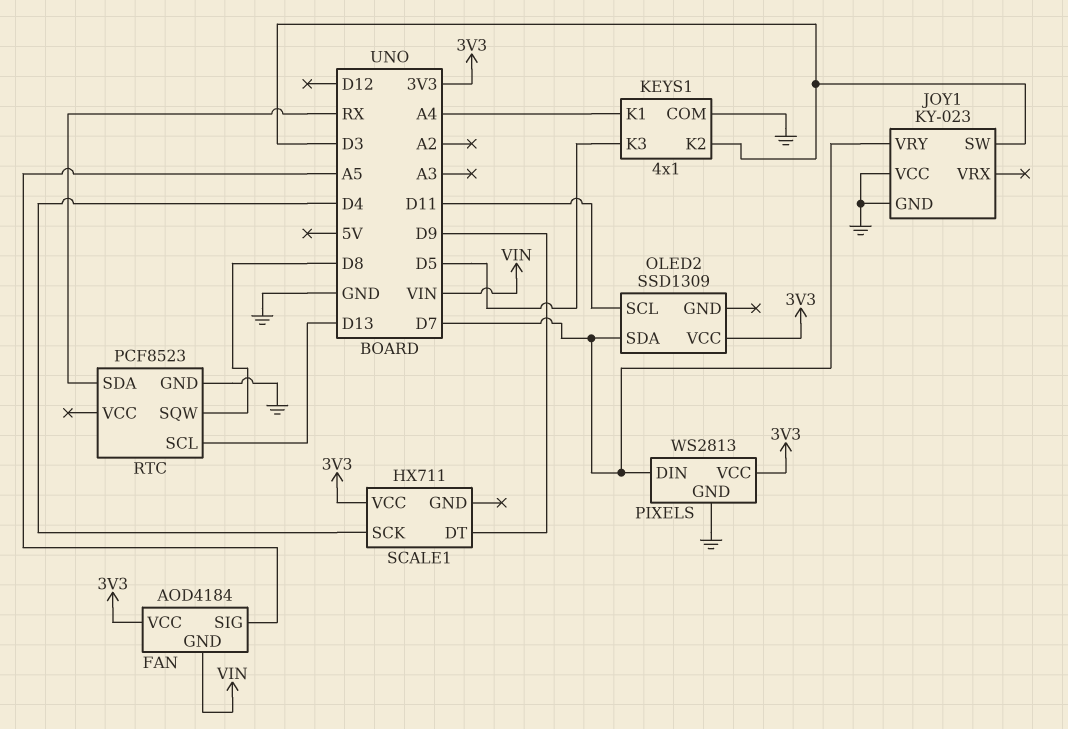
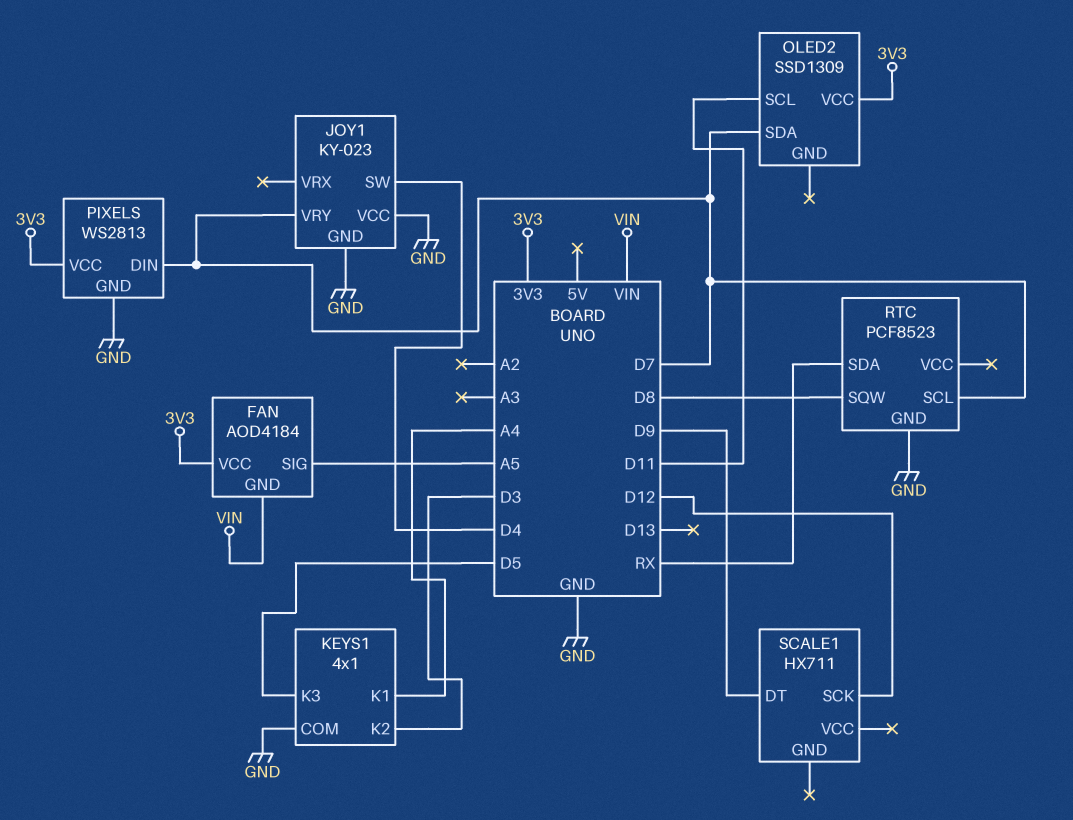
JOY1 pin SW: D3 -> D4
RTC pin SCL: D13 -> D7
SCALE1 pin SCK: D4 -> D12
SCALE1 pin VCC: 3V3 -> none

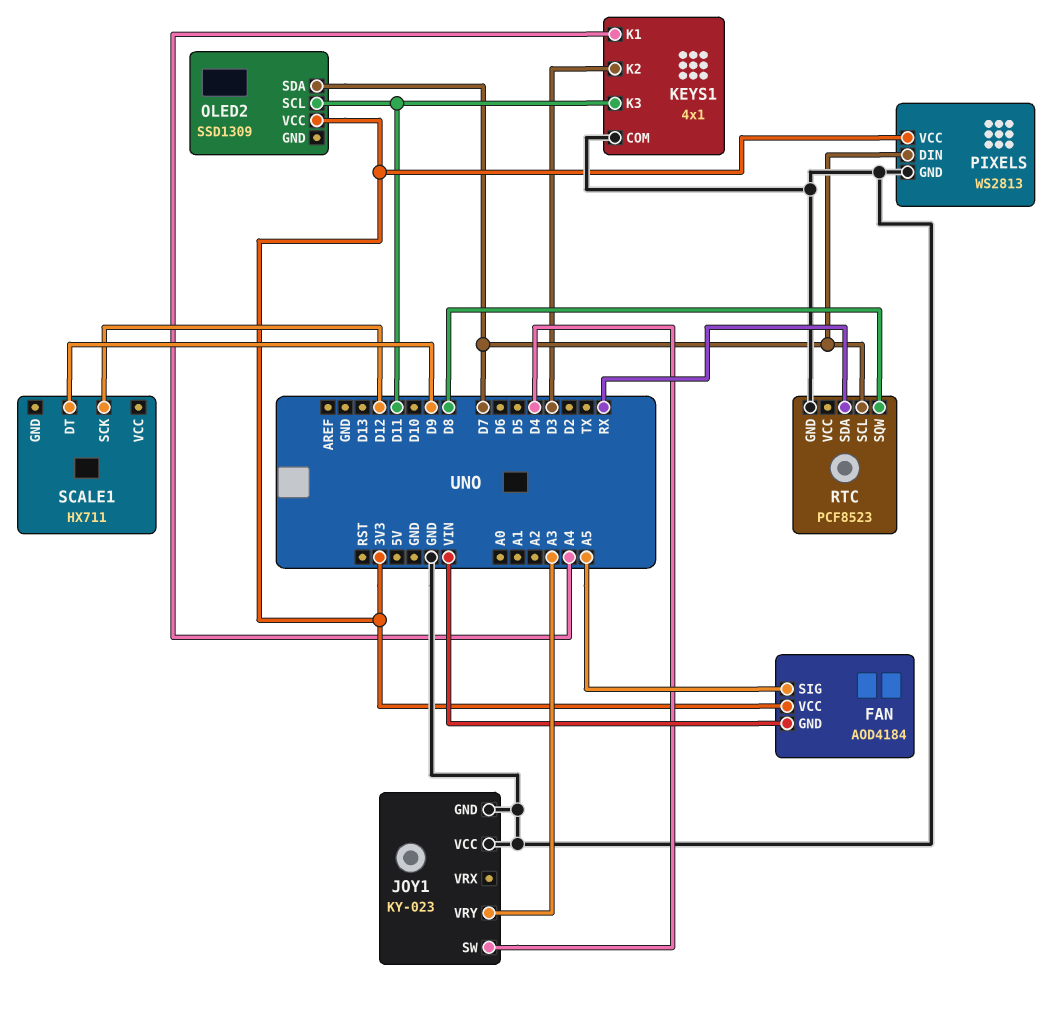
JOY1 pin VRY: D7 -> A3
KEYS1 pin K3: D5 -> D11

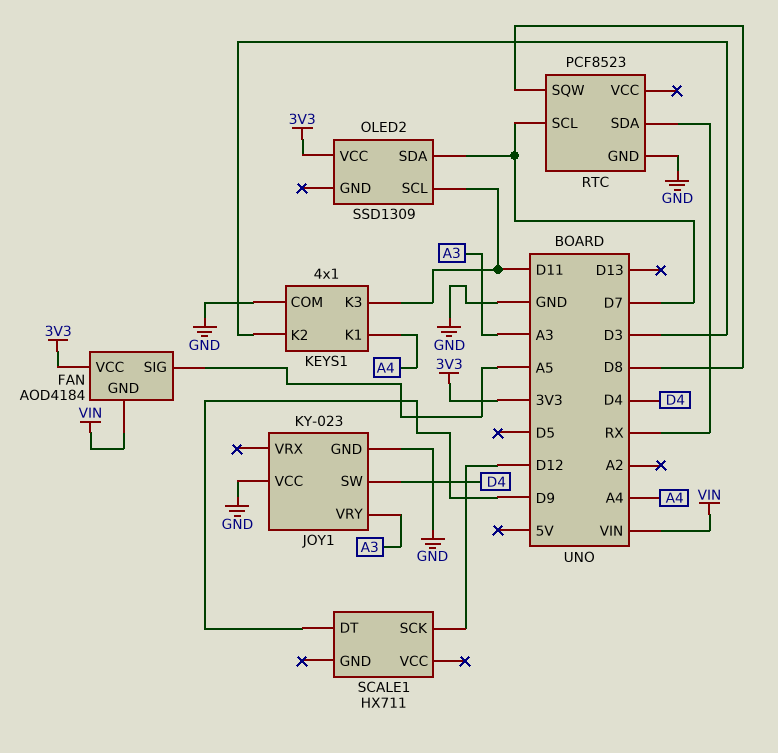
PIXELS: WS2813 -> none
PIXELS pin DIN: D7 -> none
PIXELS pin GND: GND -> none
PIXELS pin VCC: 3V3 -> none

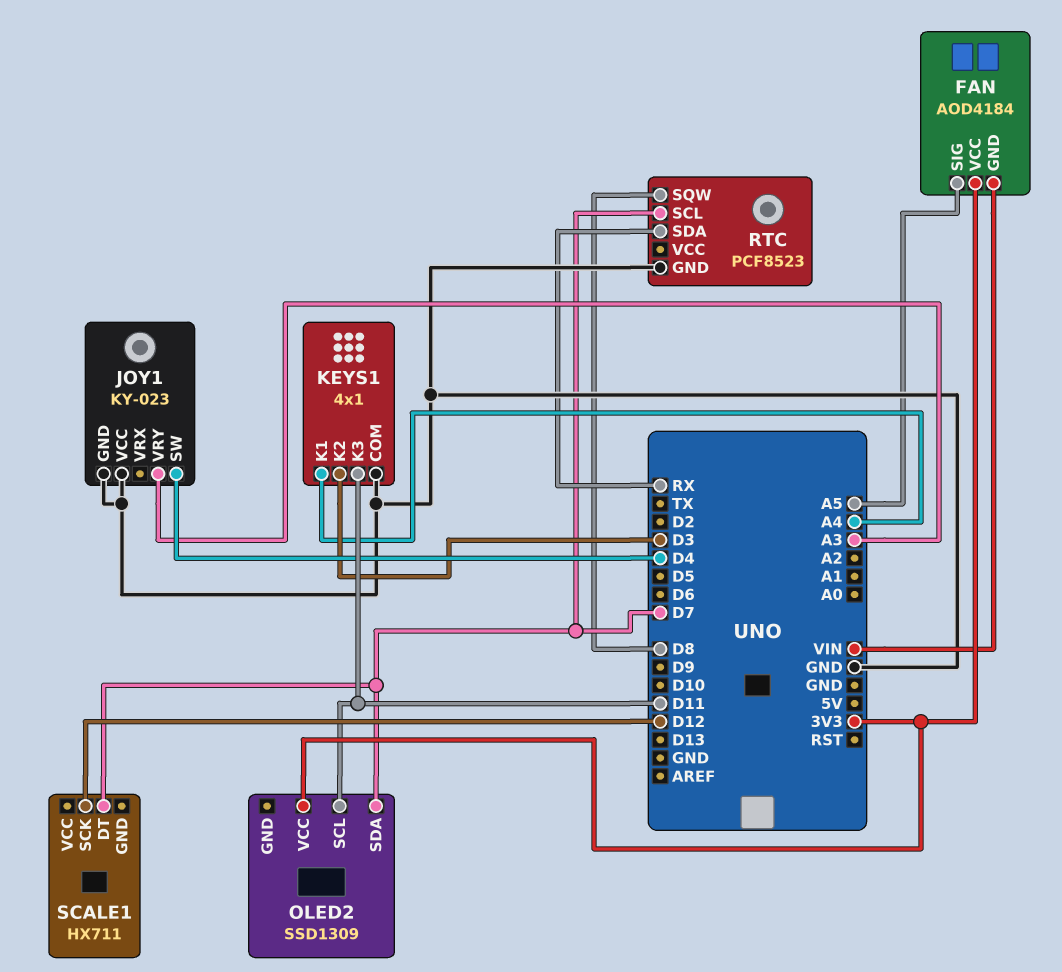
SCALE1 pin DT: D9 -> D7

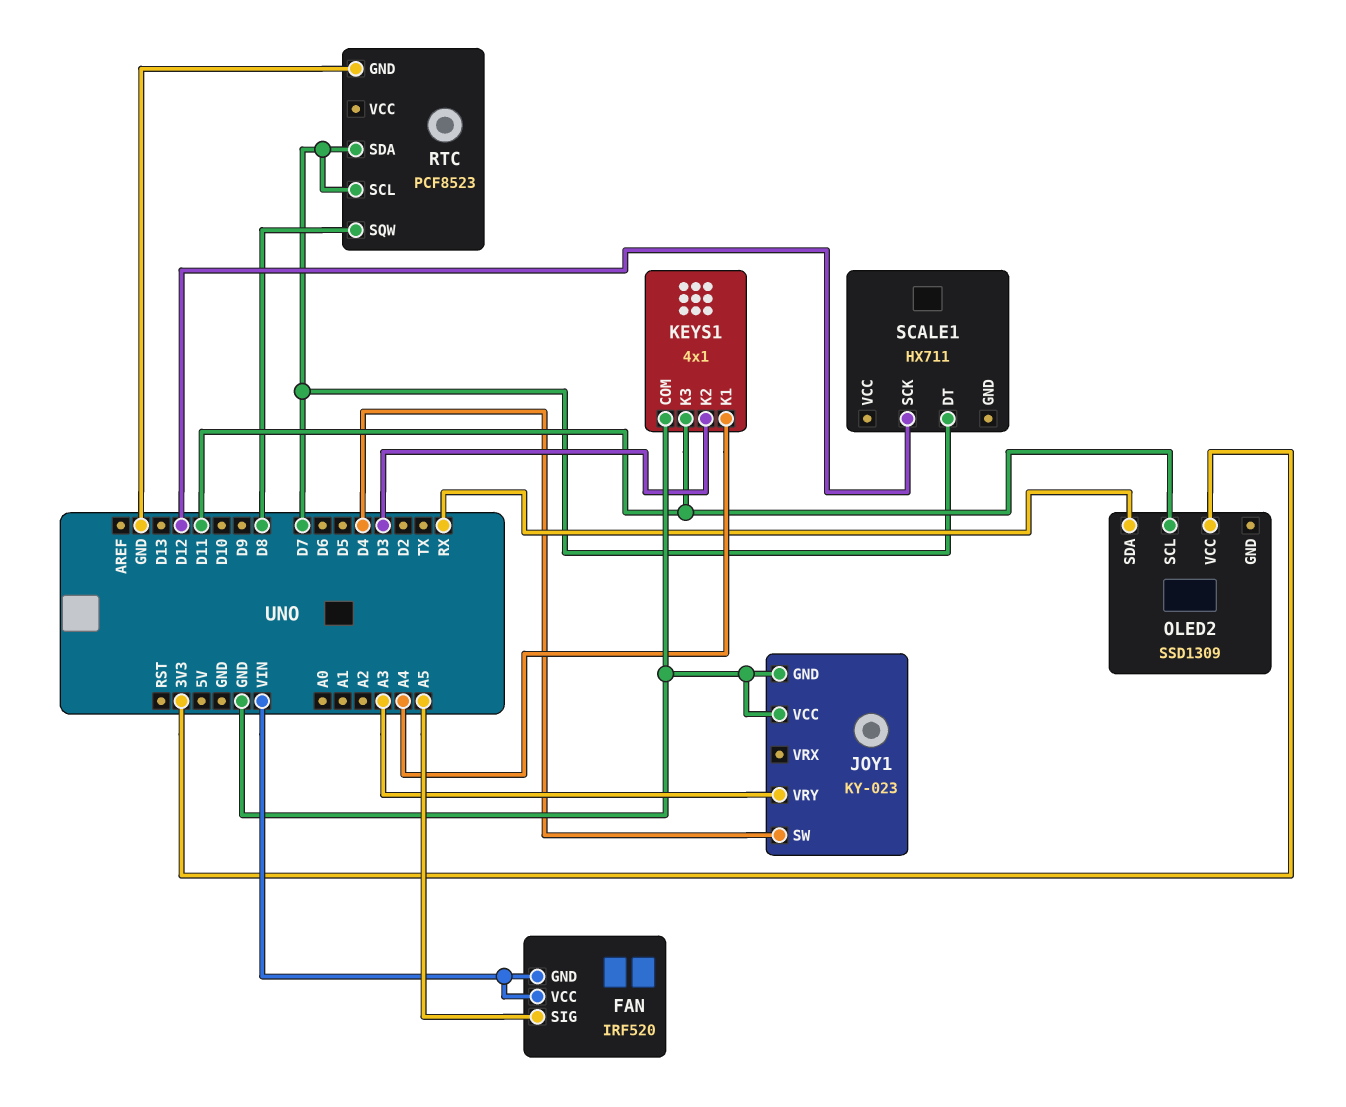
FAN: AOD4184 -> IRF520
FAN pin VCC: 3V3 -> VIN
OLED2 pin SDA: D7 -> RX
RTC pin SDA: RX -> D7

